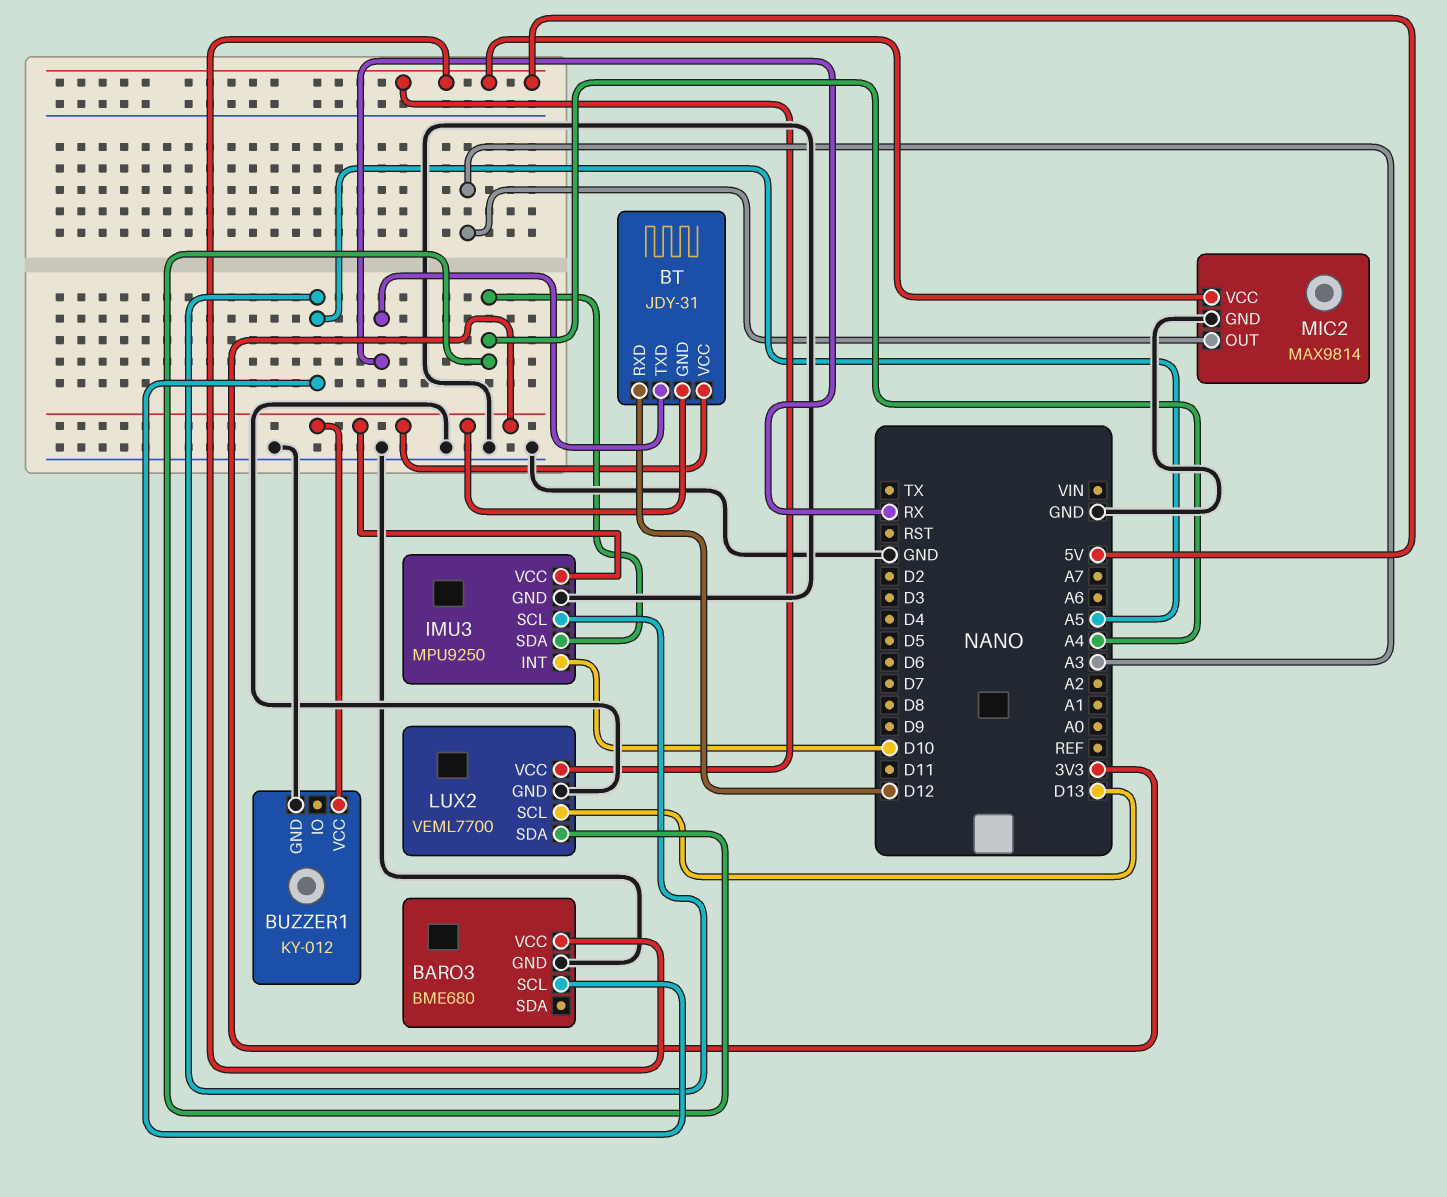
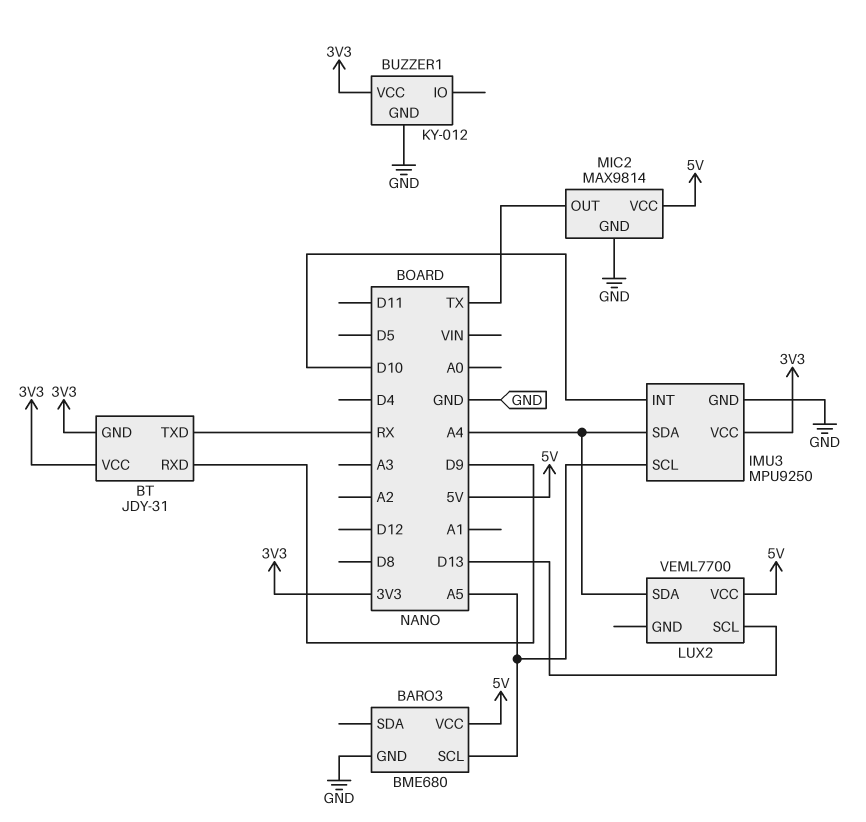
BT pin RXD: D12 -> D9
LUX2 pin GND: GND -> none
MIC2 pin OUT: A3 -> TX

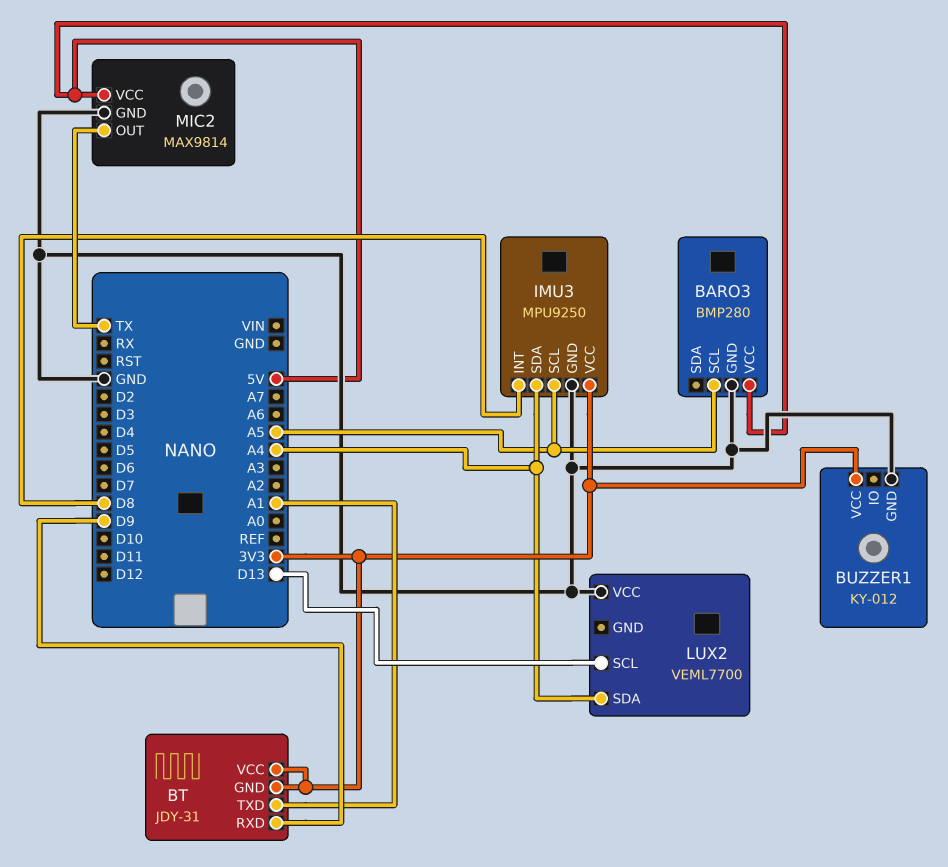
BARO3: BME680 -> BMP280
BT pin TXD: RX -> A1
IMU3 pin INT: D10 -> D8
LUX2 pin VCC: 5V -> GND

